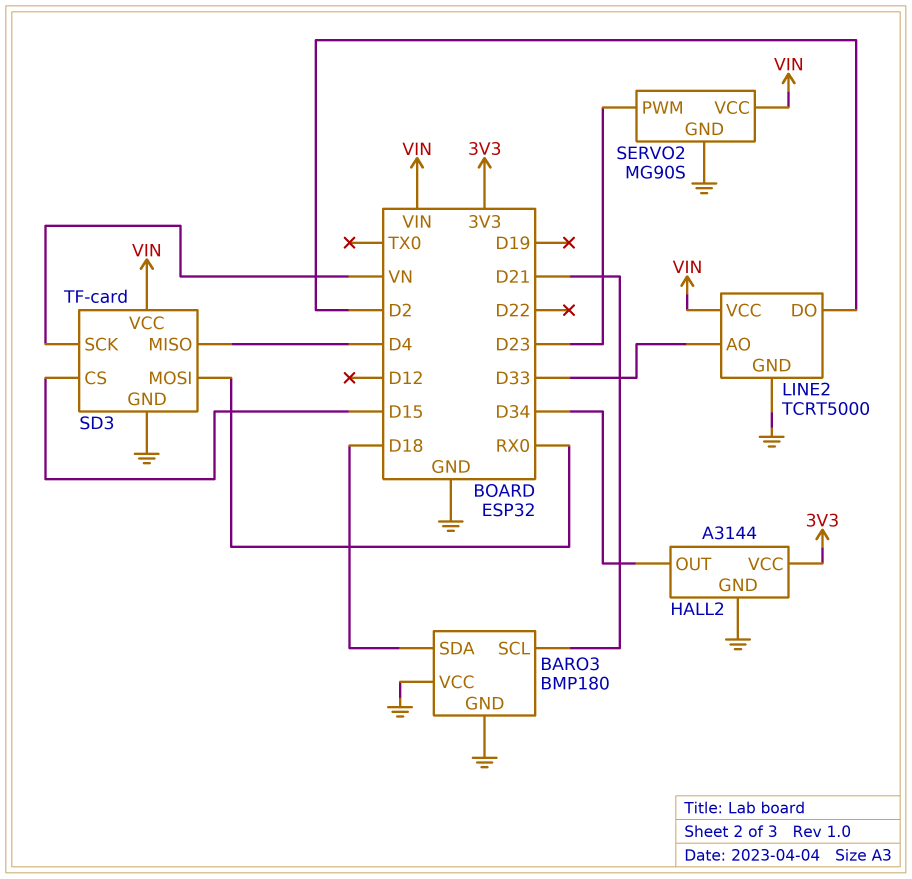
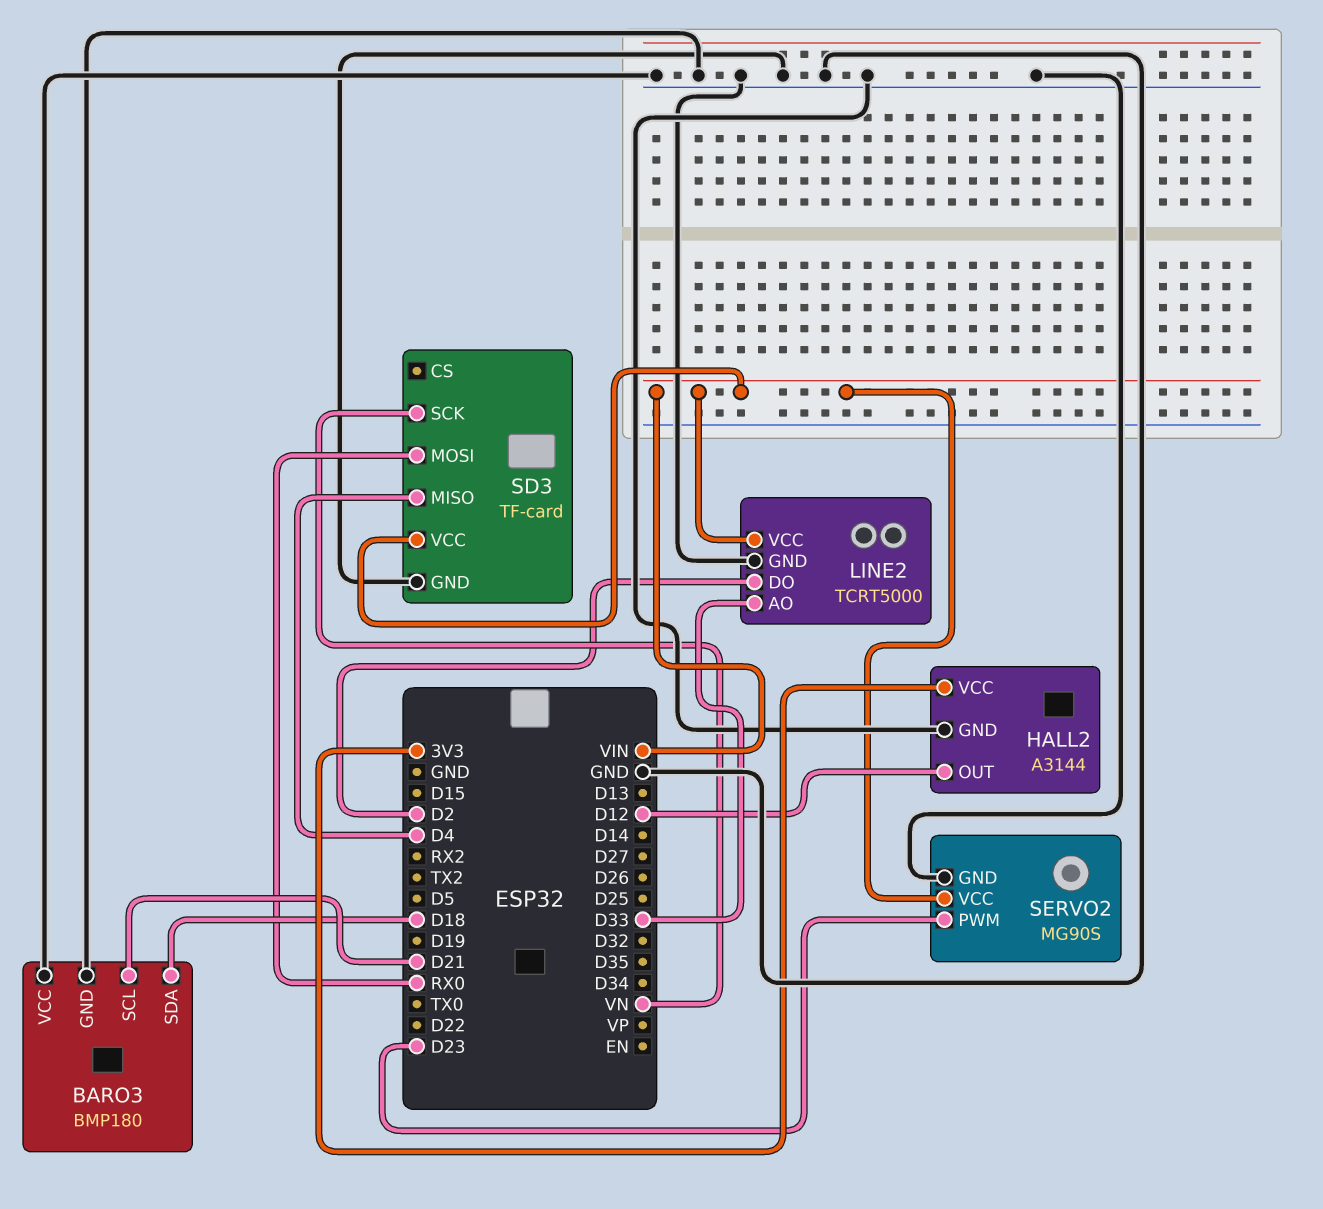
HALL2 pin OUT: D34 -> D12
SD3 pin CS: D15 -> none

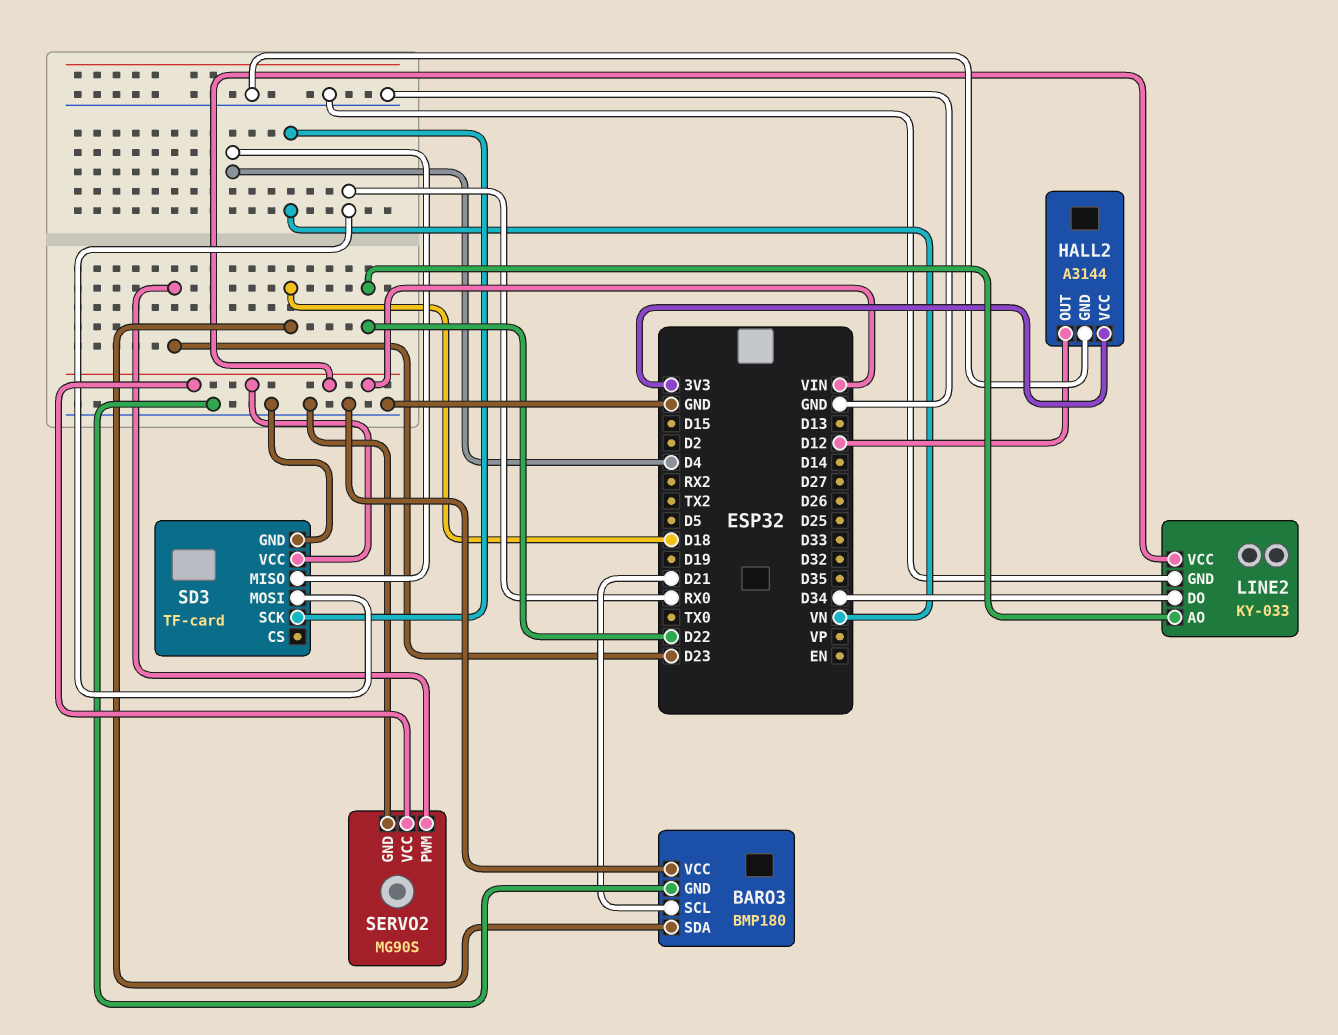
LINE2: TCRT5000 -> KY-033
LINE2 pin AO: D33 -> D22
LINE2 pin DO: D2 -> D34

